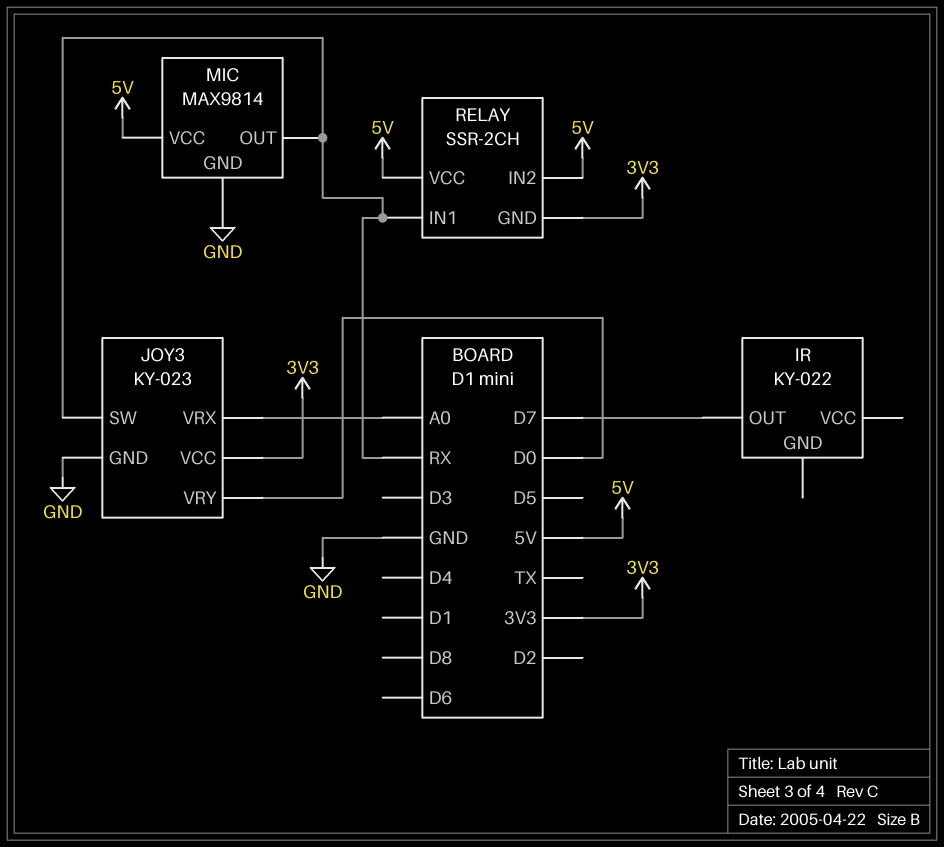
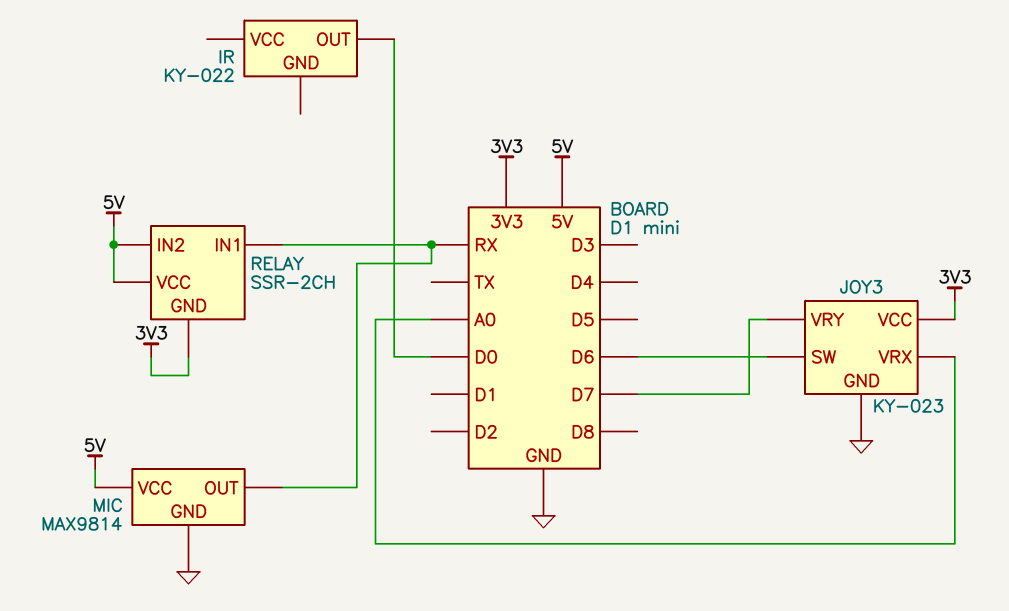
IR pin OUT: D7 -> D0
JOY3 pin SW: RX -> D6
JOY3 pin VRY: D0 -> D7

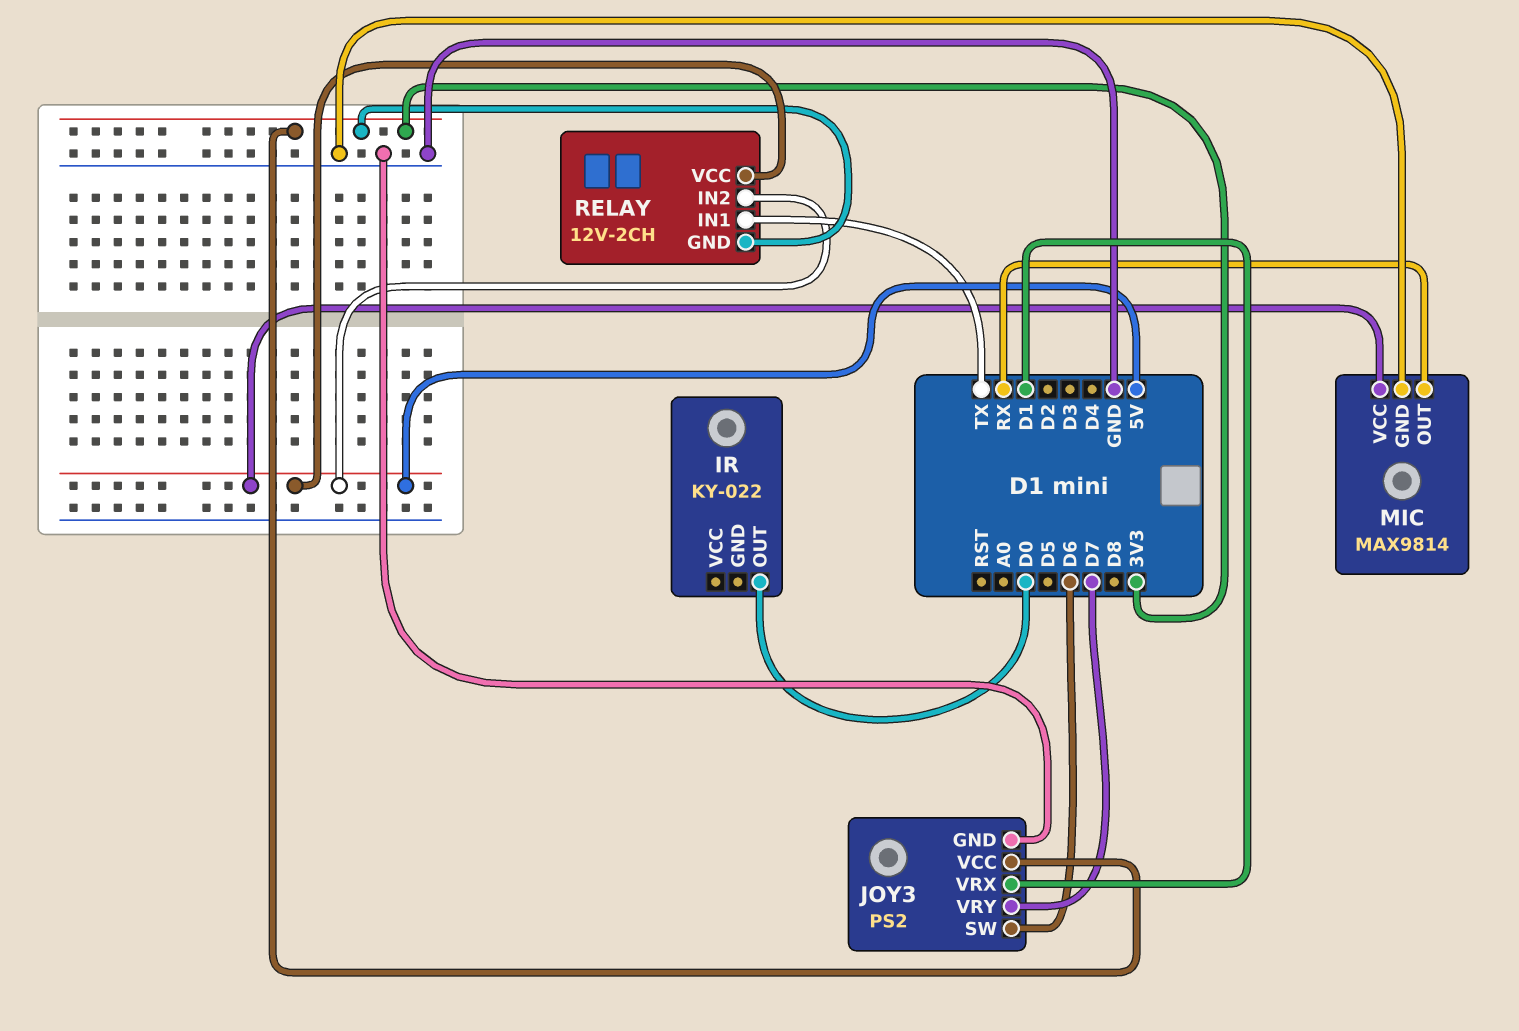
JOY3: KY-023 -> PS2
JOY3 pin VRX: A0 -> D1
RELAY: SSR-2CH -> 12V-2CH
RELAY pin IN1: RX -> TX

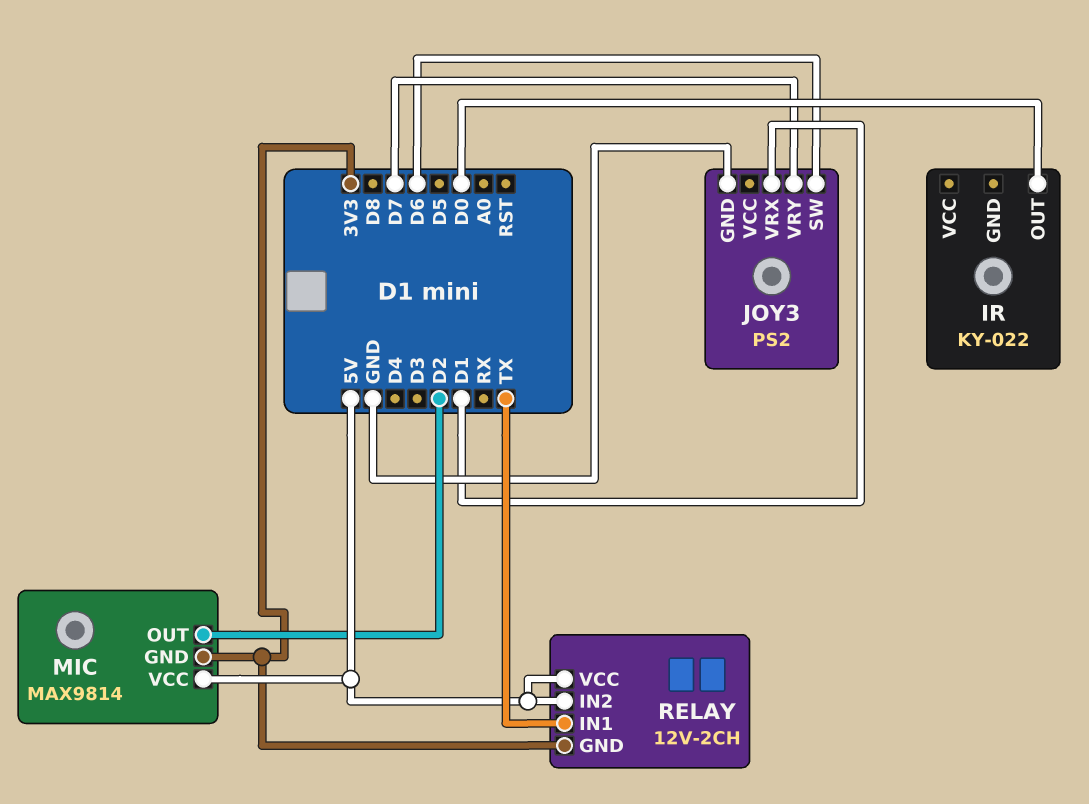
JOY3 pin VCC: 3V3 -> none
MIC pin GND: GND -> 3V3
MIC pin OUT: RX -> D2

